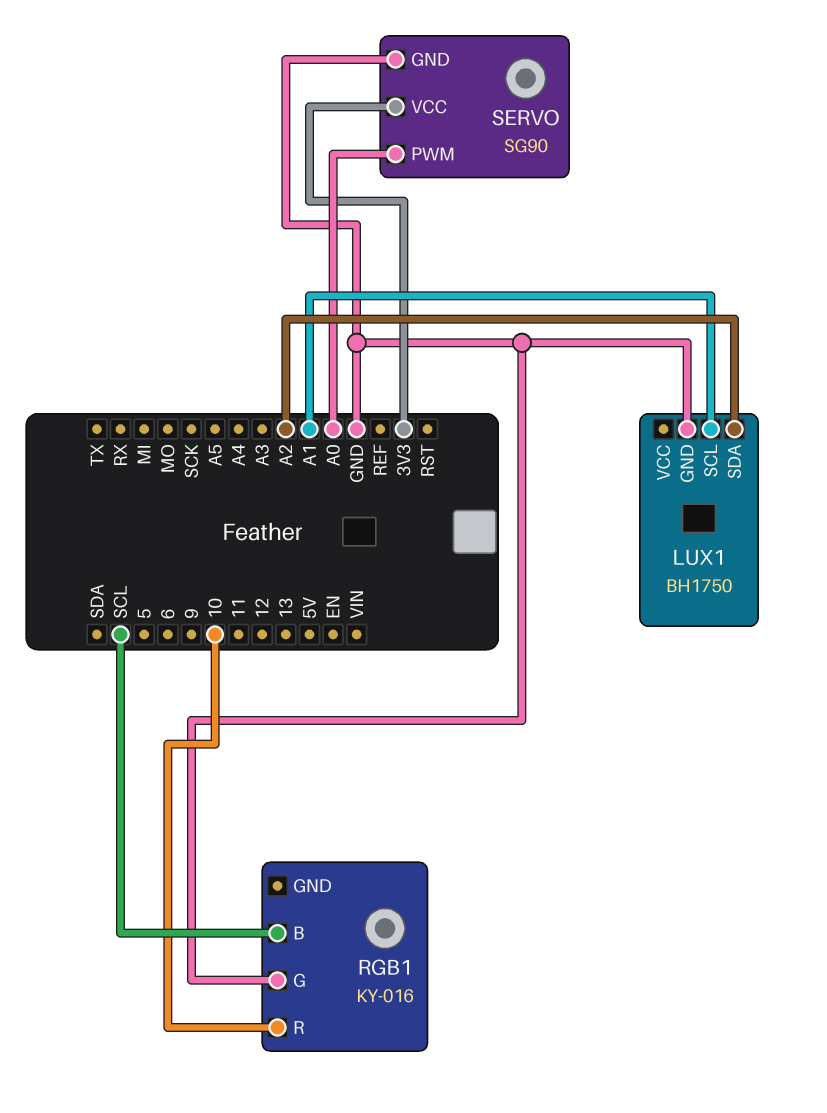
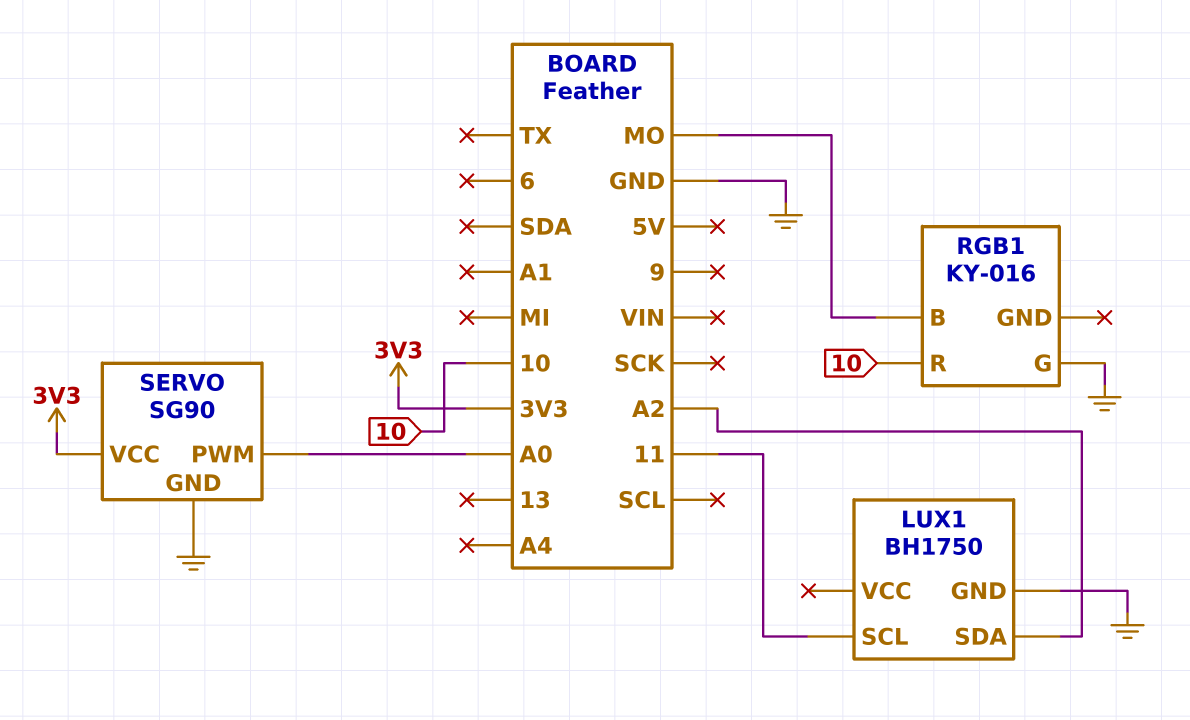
LUX1 pin SCL: A1 -> 11
RGB1 pin B: SCL -> MO

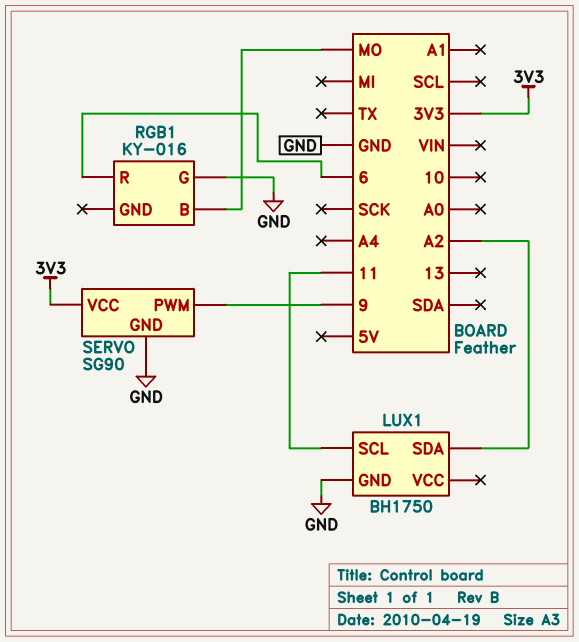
RGB1 pin R: 10 -> 6
SERVO pin PWM: A0 -> 9

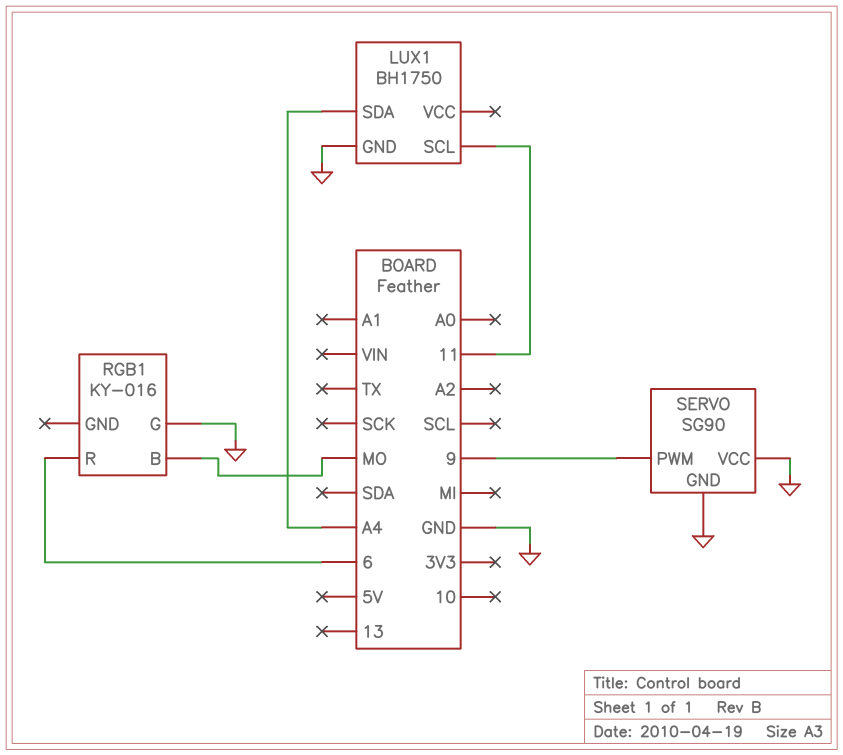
LUX1 pin SDA: A2 -> A4
SERVO pin VCC: 3V3 -> GND

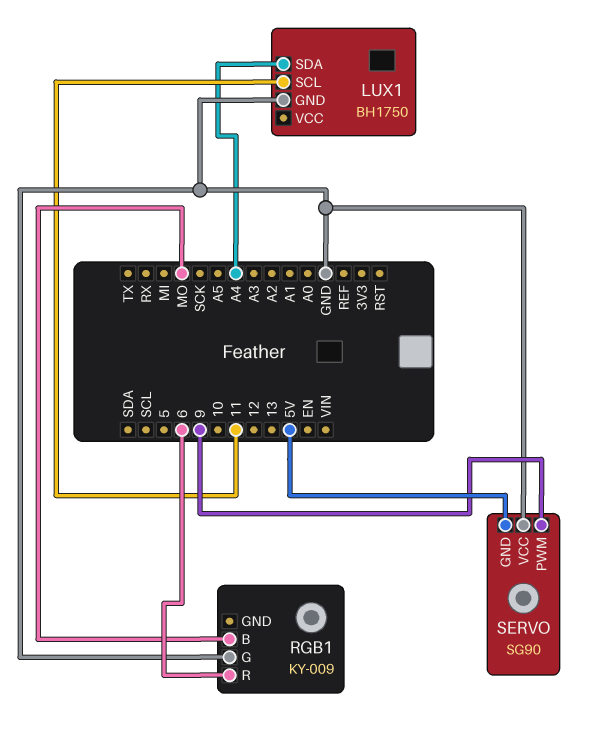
RGB1: KY-016 -> KY-009
SERVO pin GND: GND -> 5V

